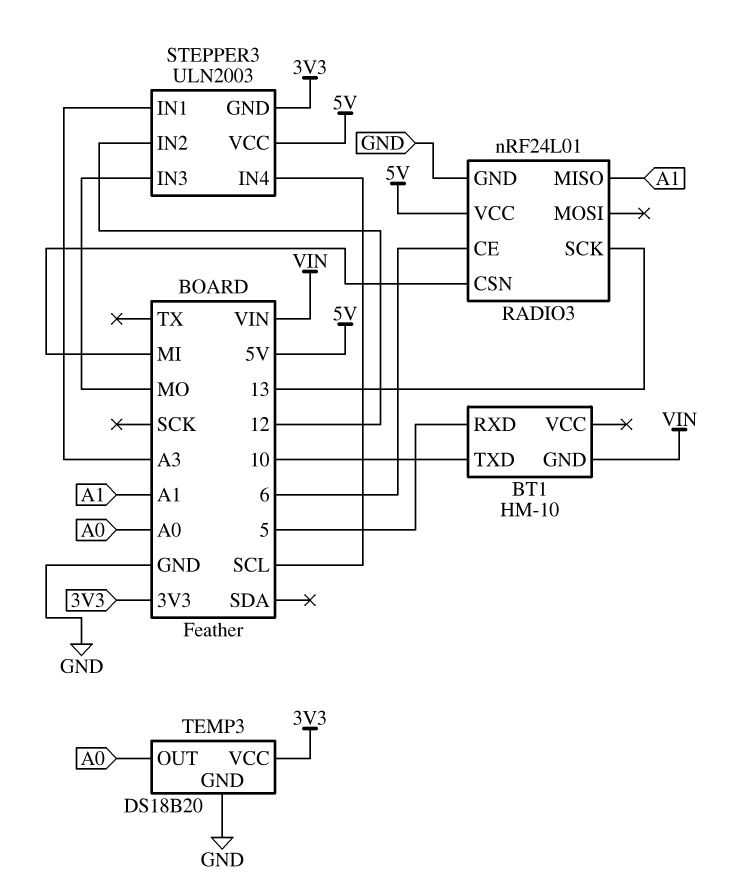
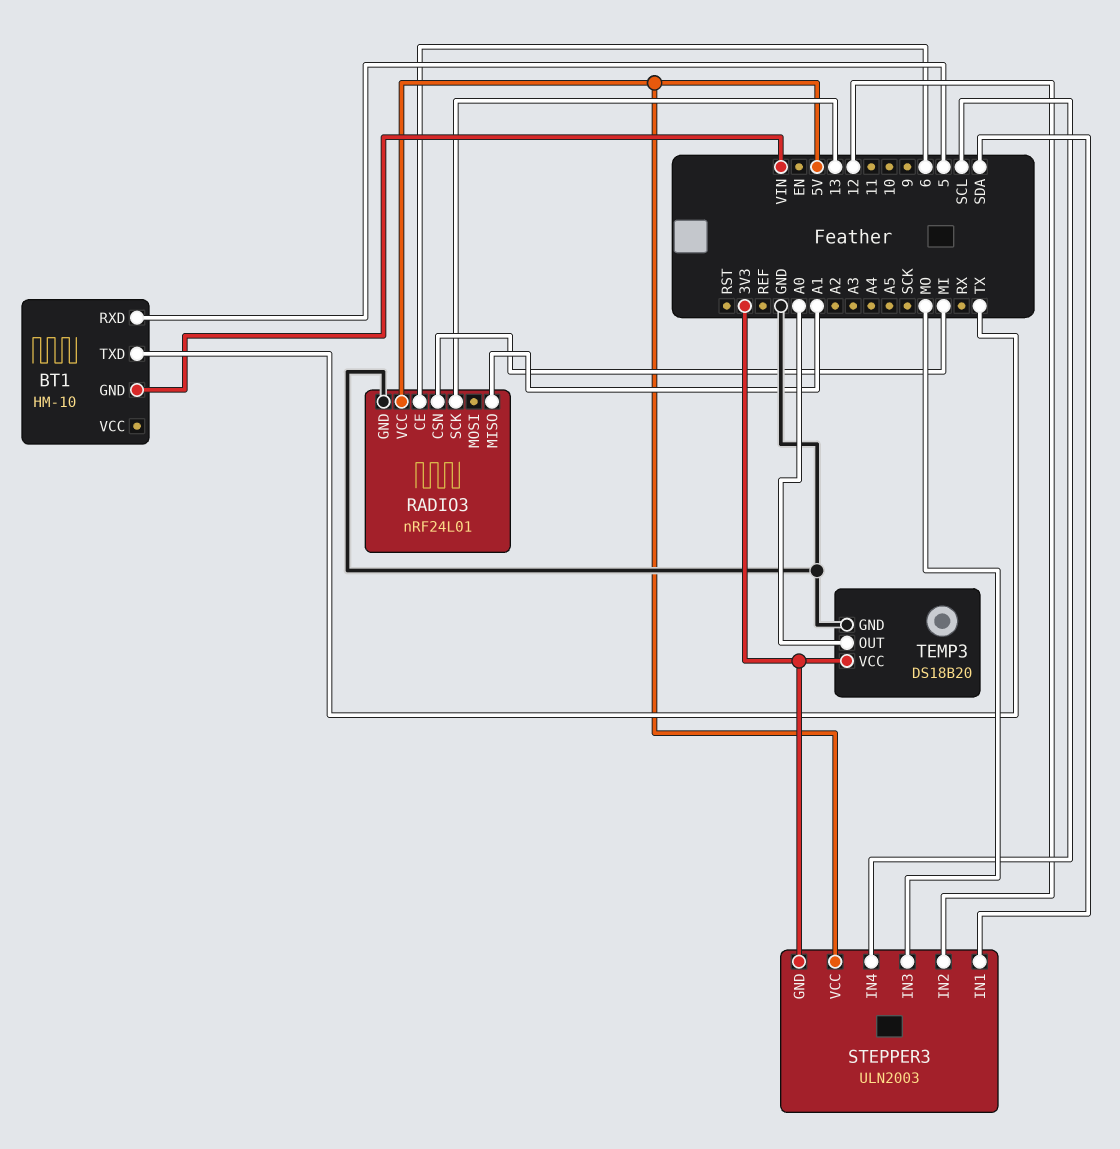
BT1 pin TXD: 10 -> TX
STEPPER3 pin IN1: A3 -> SDA

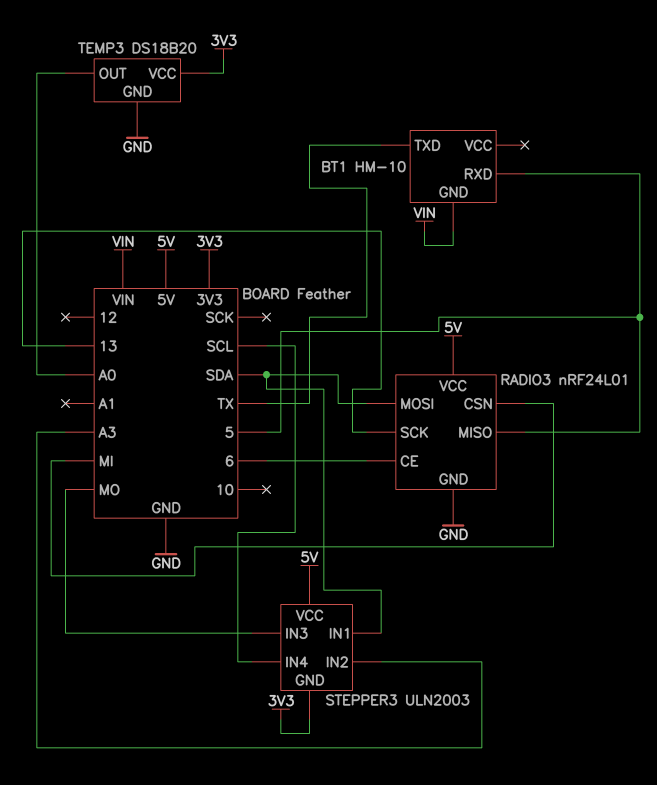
RADIO3 pin MISO: A1 -> 5
RADIO3 pin MOSI: none -> SDA
STEPPER3 pin IN2: 12 -> A3

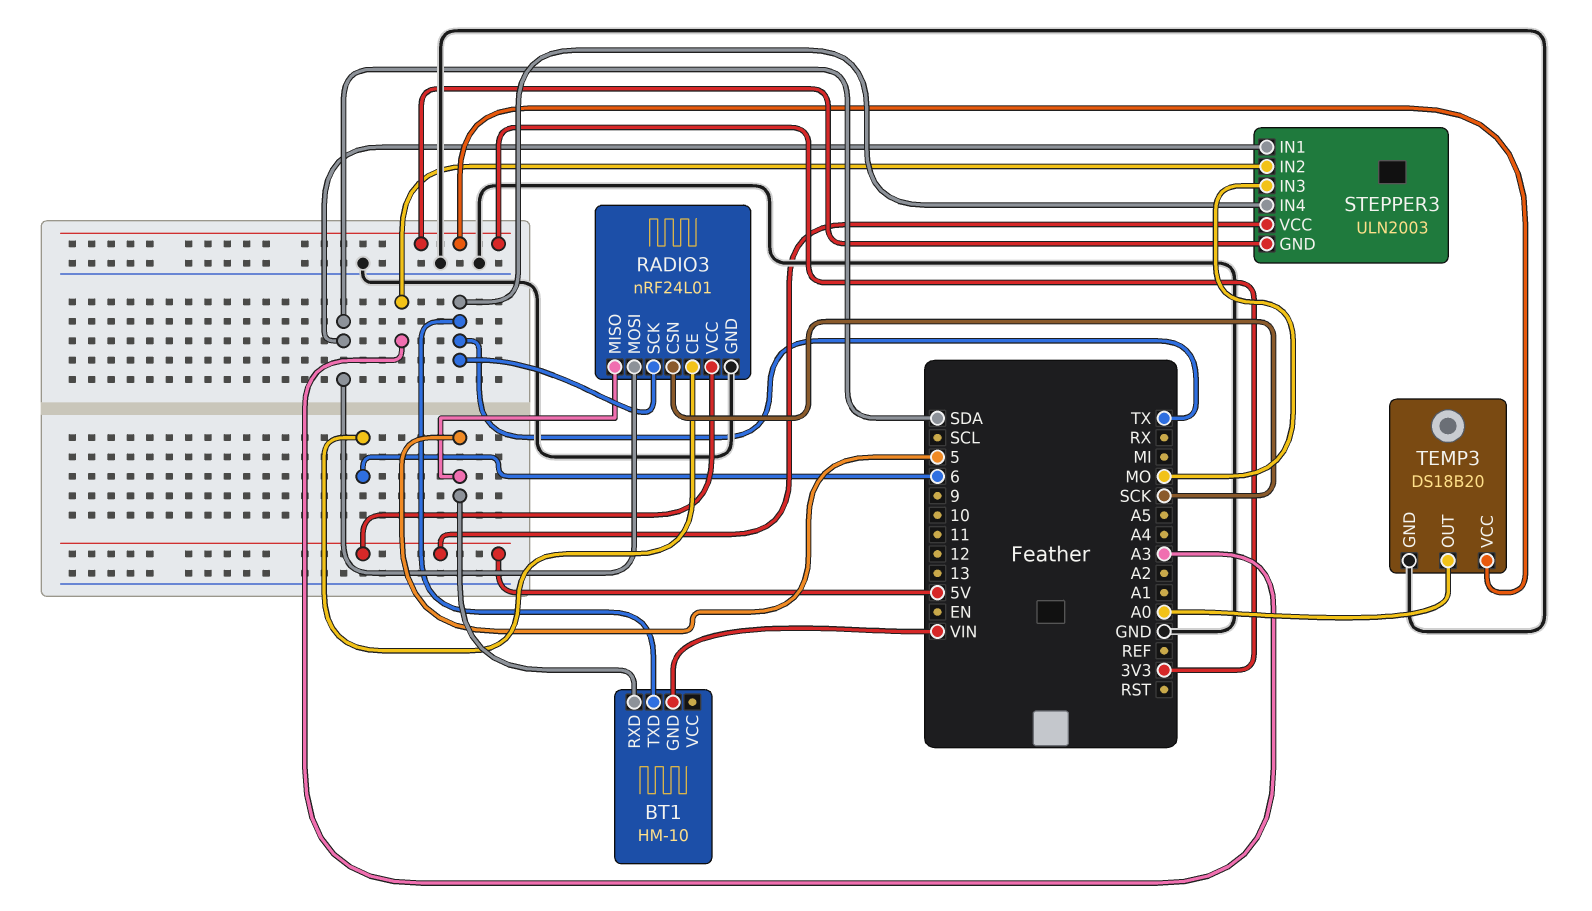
RADIO3 pin CSN: MI -> SCK
RADIO3 pin SCK: 13 -> TX
STEPPER3 pin IN4: SCL -> TX

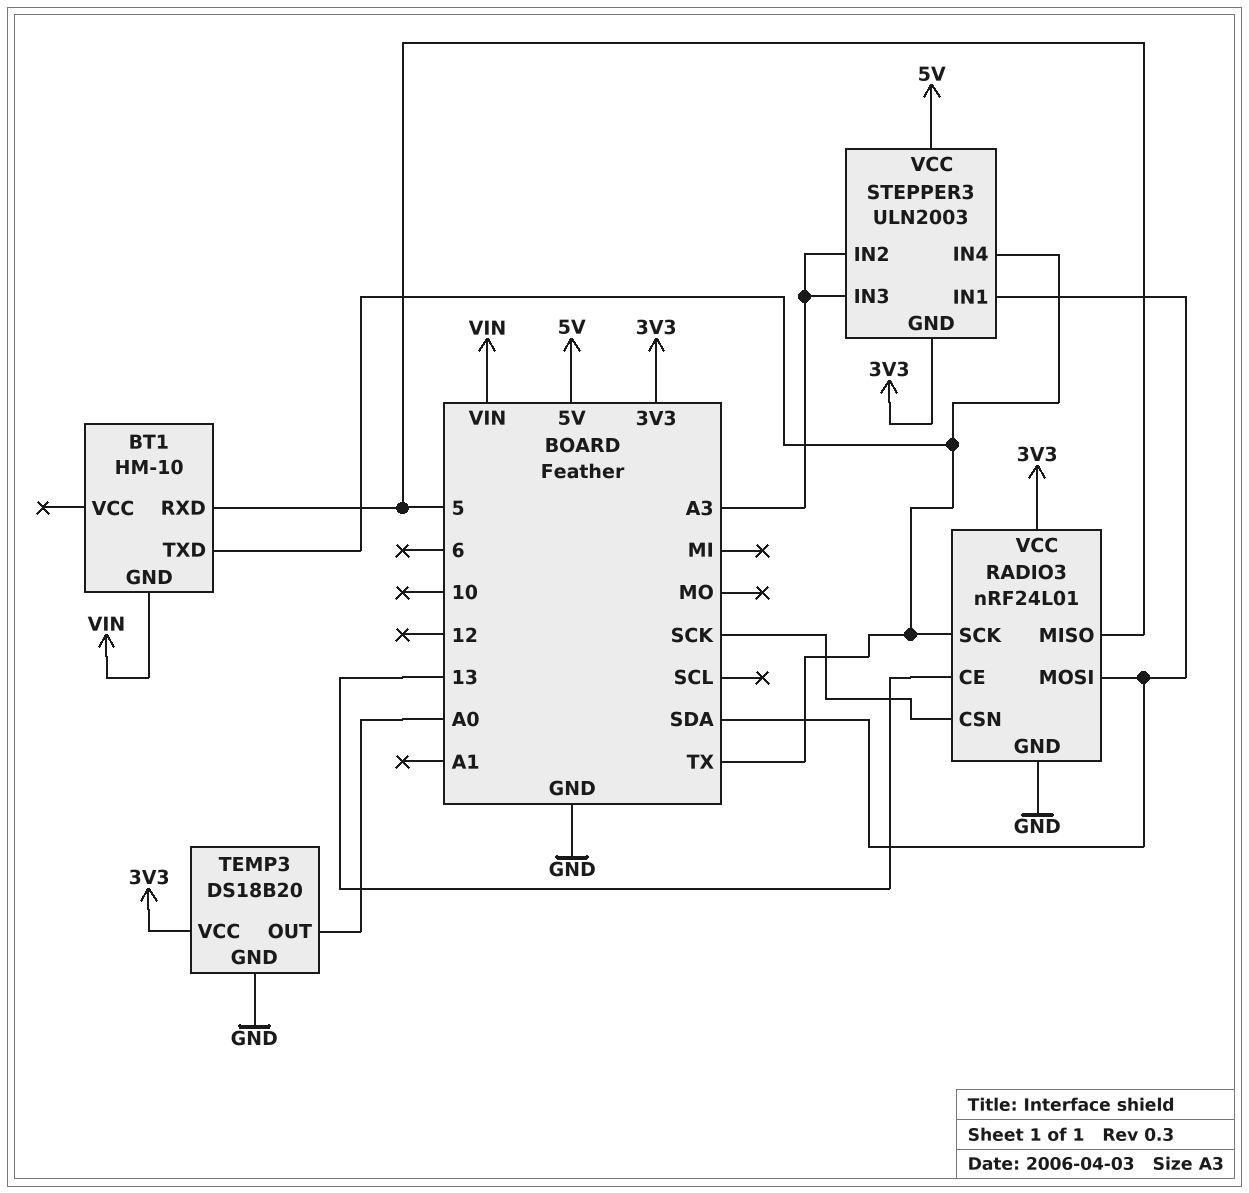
RADIO3 pin CE: 6 -> 13
RADIO3 pin VCC: 5V -> 3V3
STEPPER3 pin IN3: MO -> A3

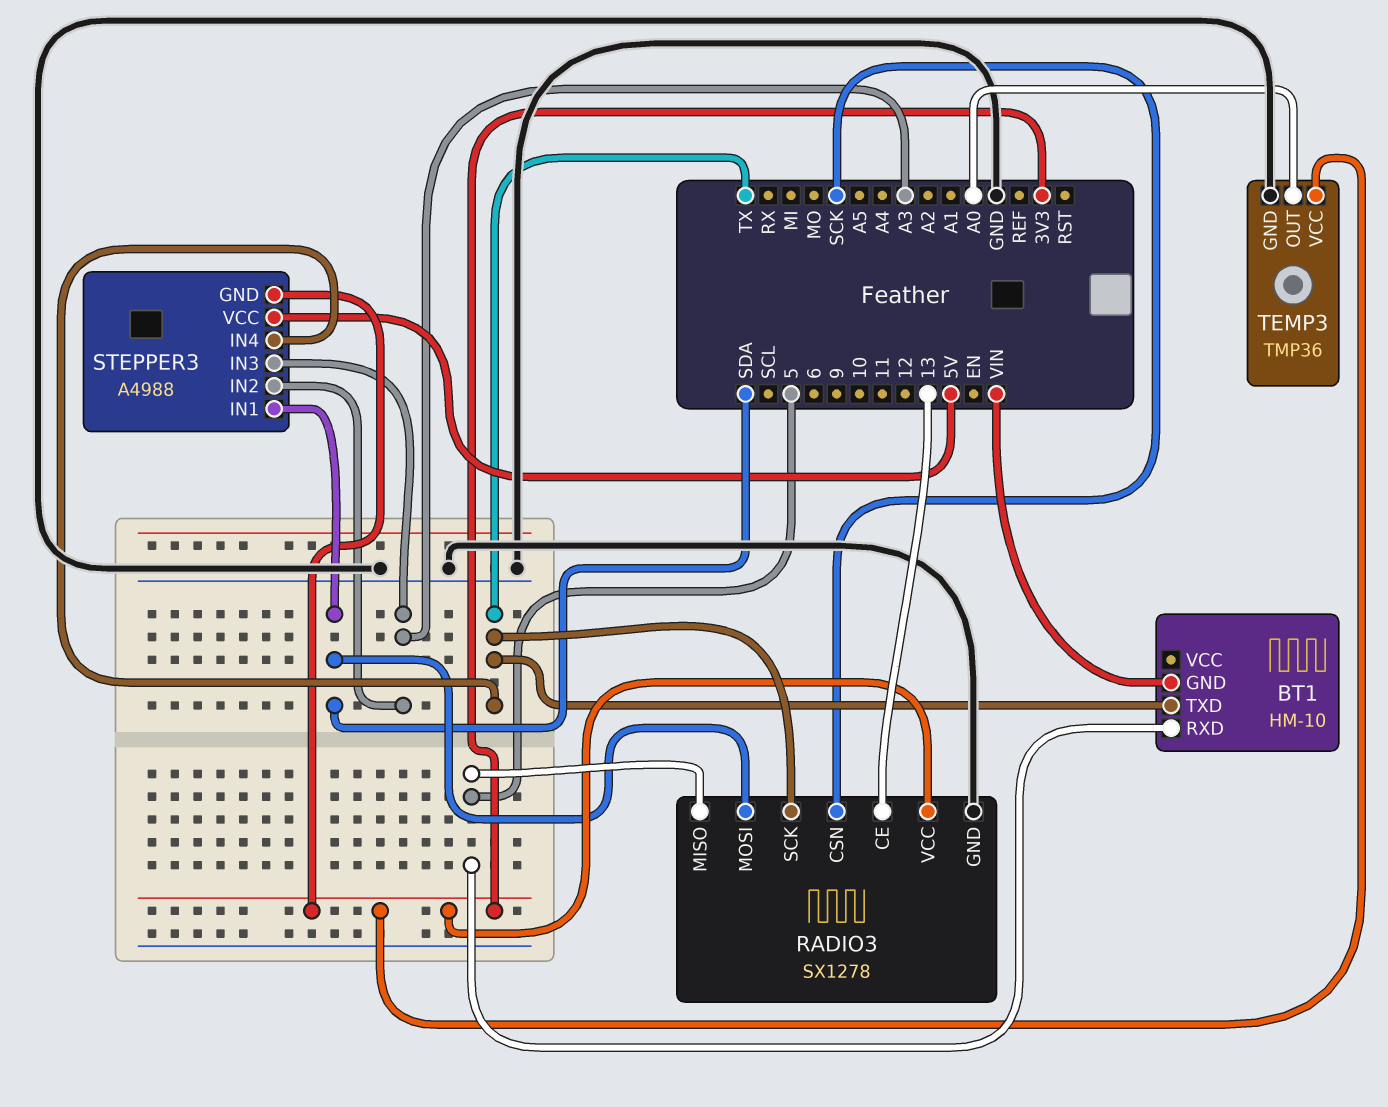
RADIO3: nRF24L01 -> SX1278
STEPPER3: ULN2003 -> A4988
TEMP3: DS18B20 -> TMP36

